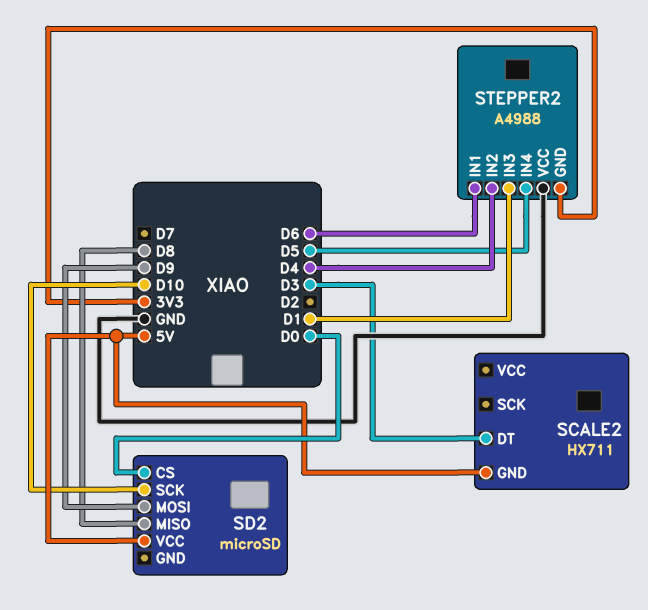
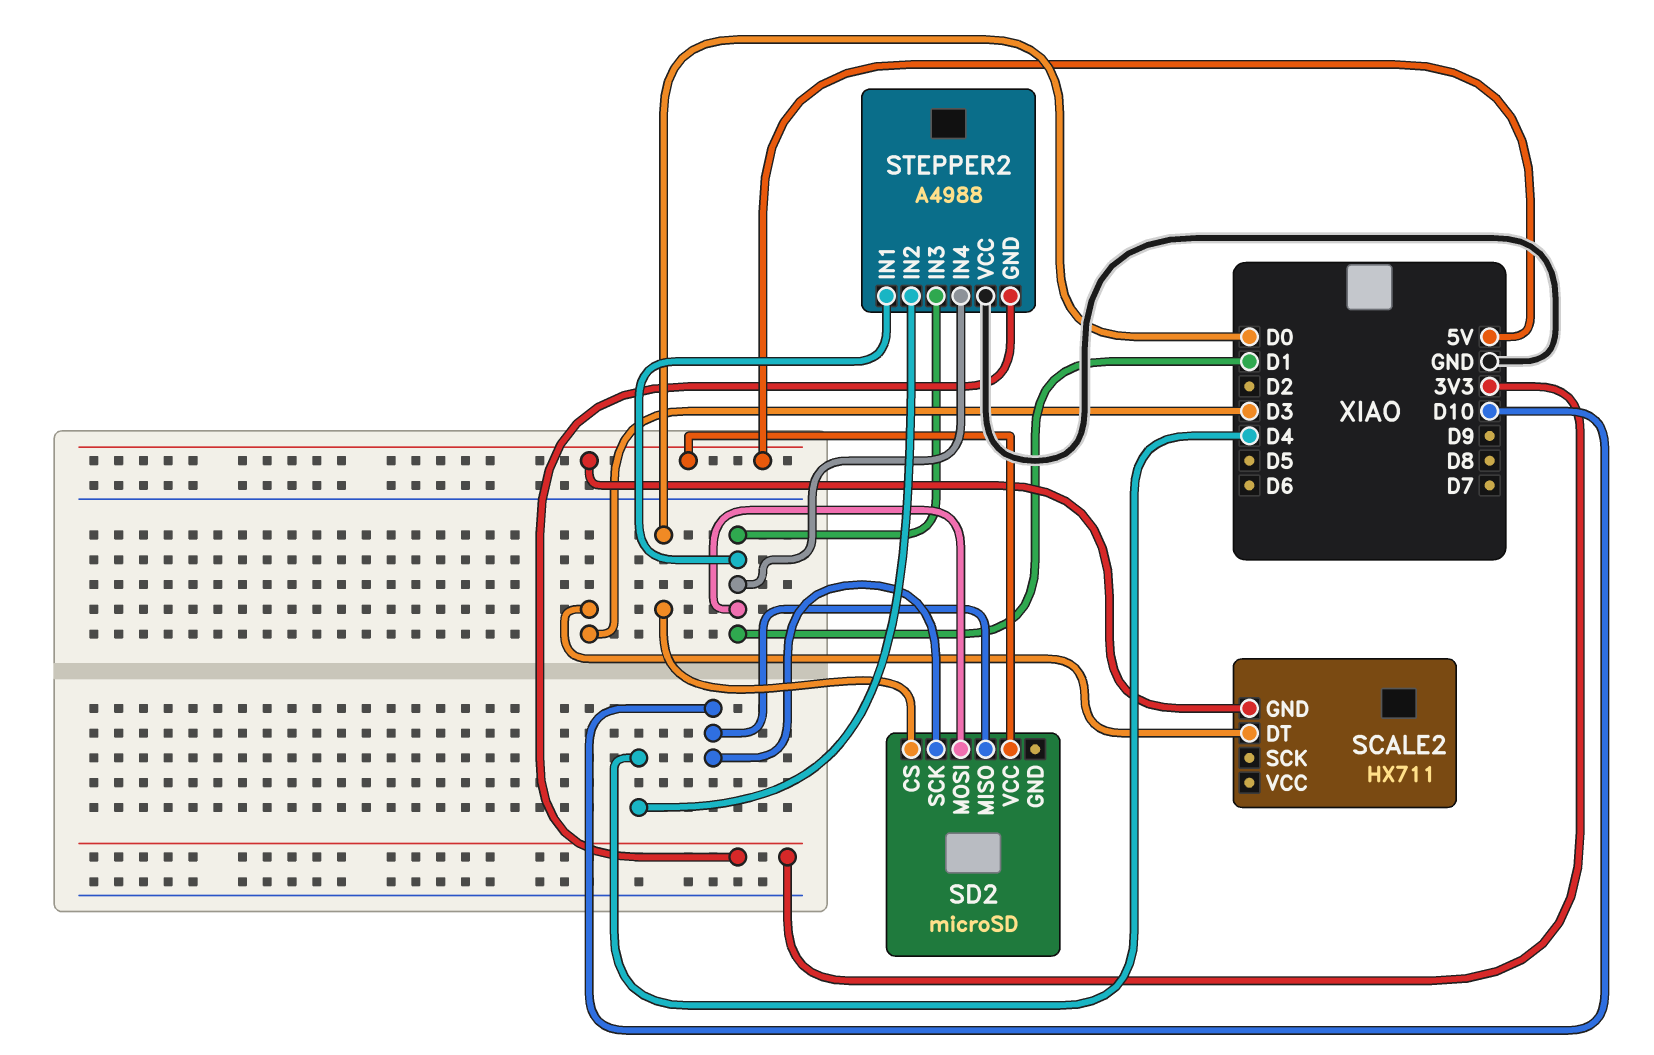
SD2 pin MISO: D8 -> D10
SD2 pin MOSI: D9 -> D1
STEPPER2 pin IN1: D6 -> D1
STEPPER2 pin IN4: D5 -> D1

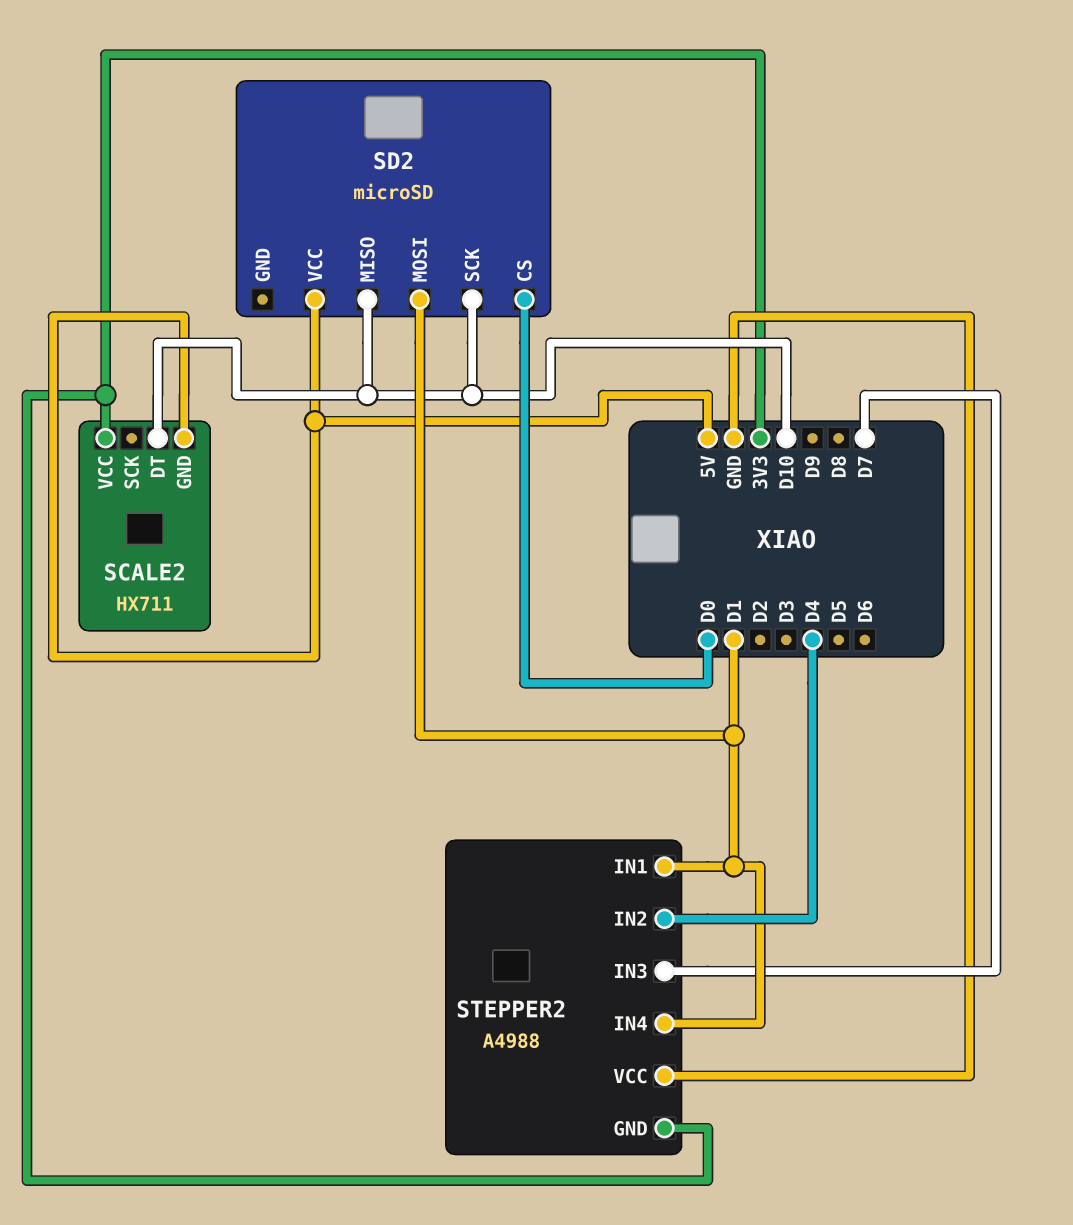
SCALE2 pin DT: D3 -> D10
SCALE2 pin VCC: none -> 3V3
STEPPER2 pin IN3: D1 -> D7

